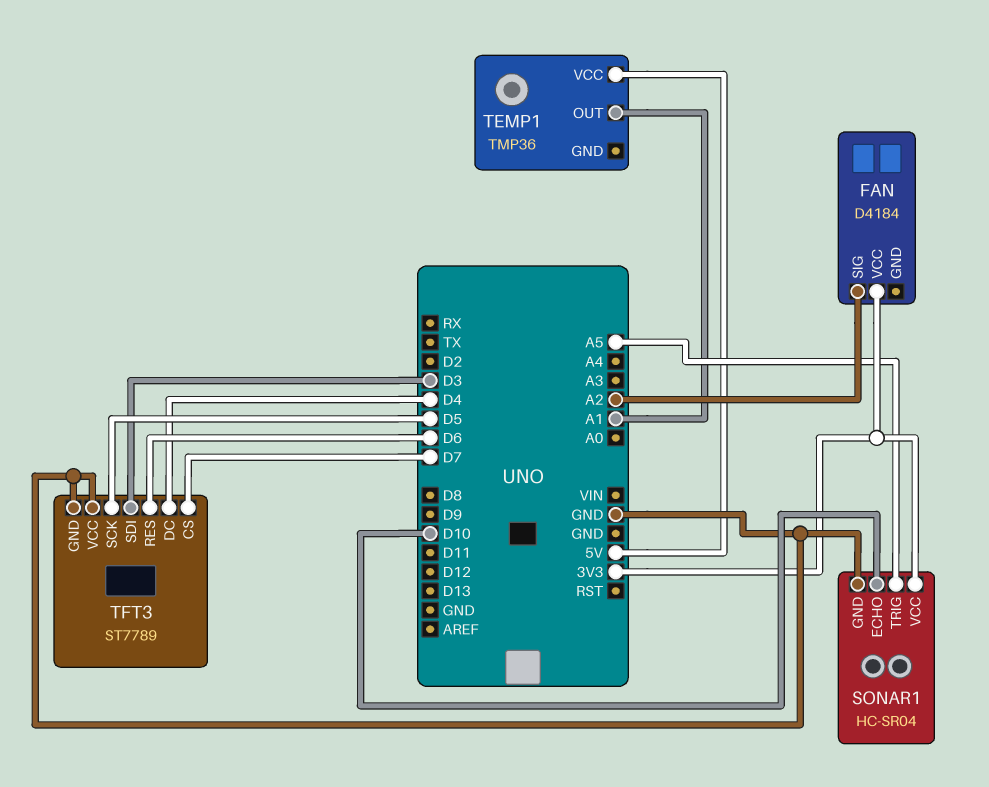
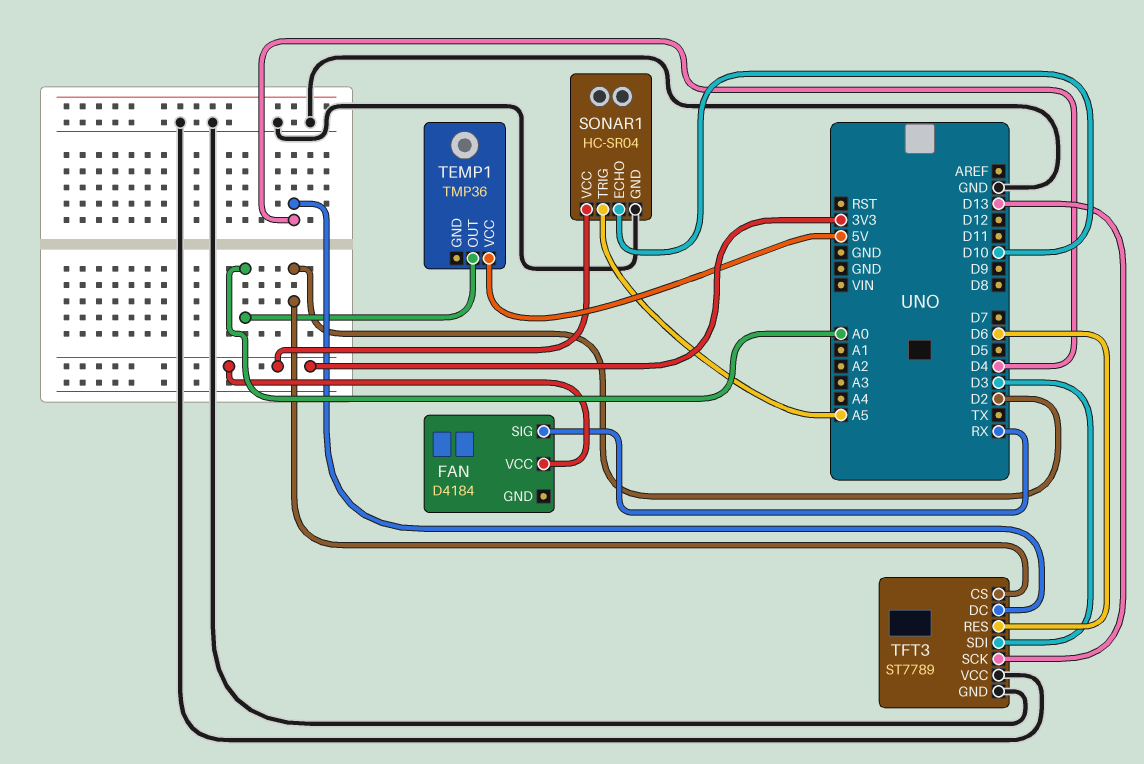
FAN pin SIG: A2 -> RX
TEMP1 pin OUT: A1 -> A0
TFT3 pin CS: D7 -> D2
TFT3 pin SCK: D5 -> D13

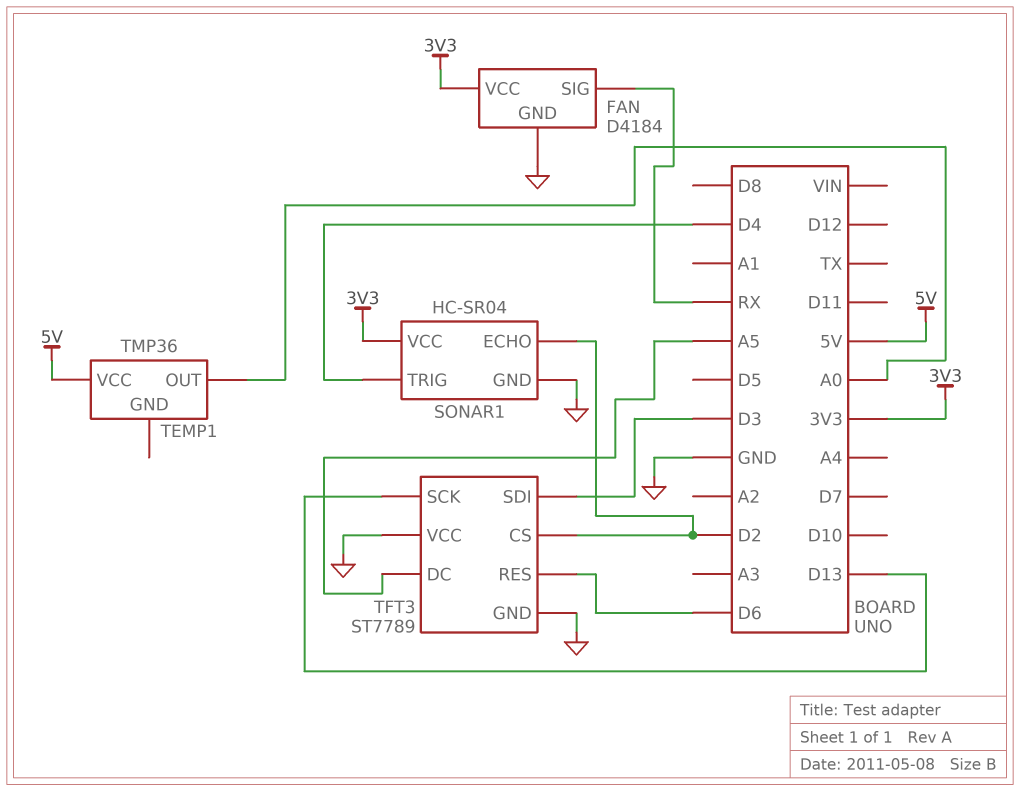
FAN pin GND: none -> GND
SONAR1 pin ECHO: D10 -> D2
SONAR1 pin TRIG: A5 -> D4
TFT3 pin DC: D4 -> A5

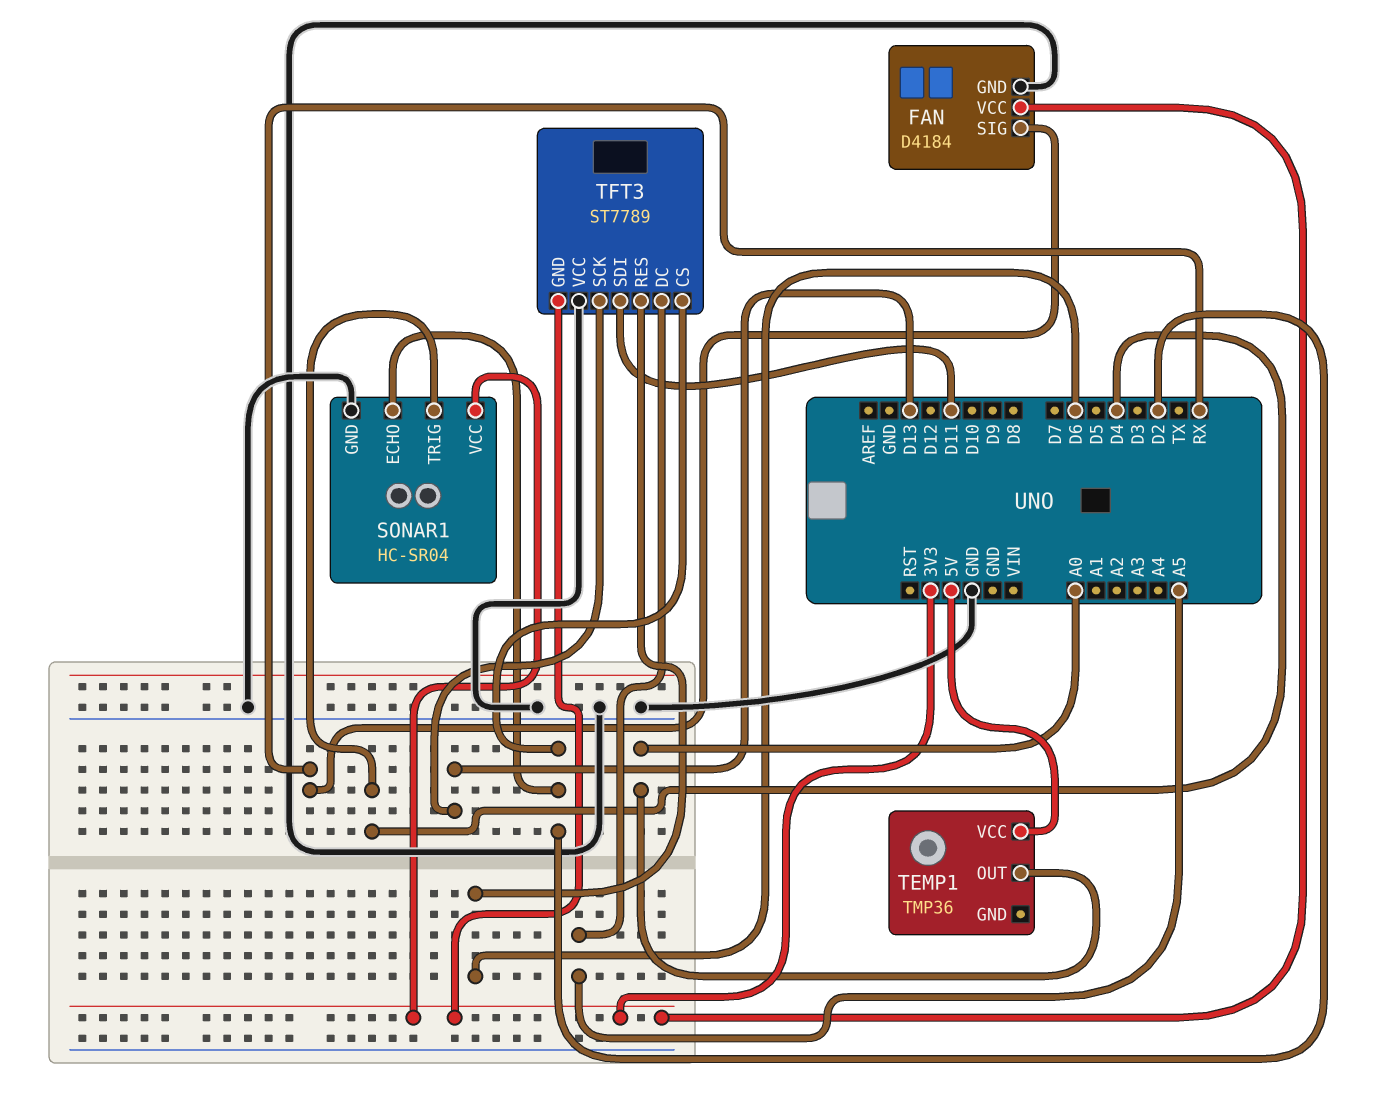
TFT3 pin GND: GND -> 3V3
TFT3 pin SDI: D3 -> D11

